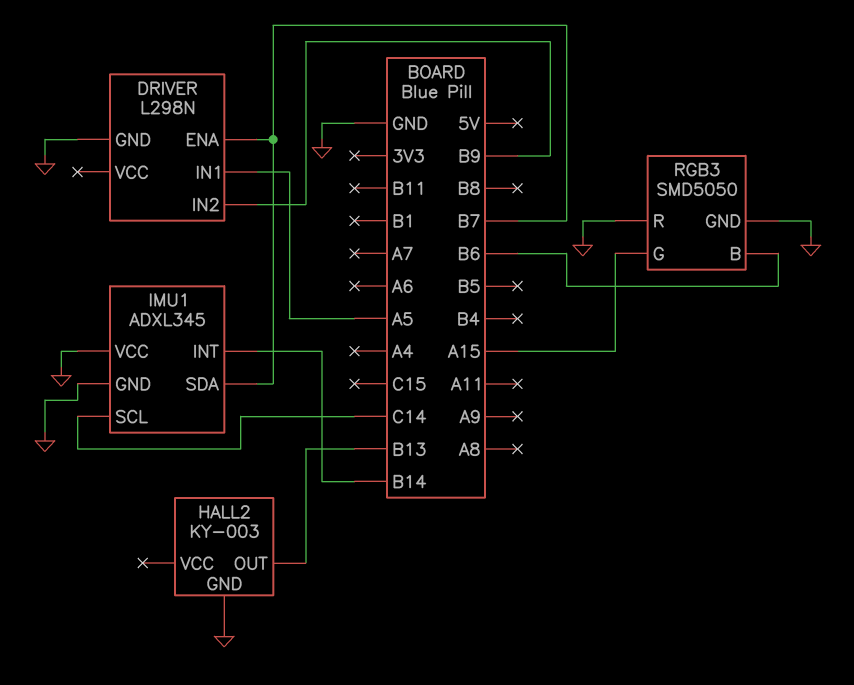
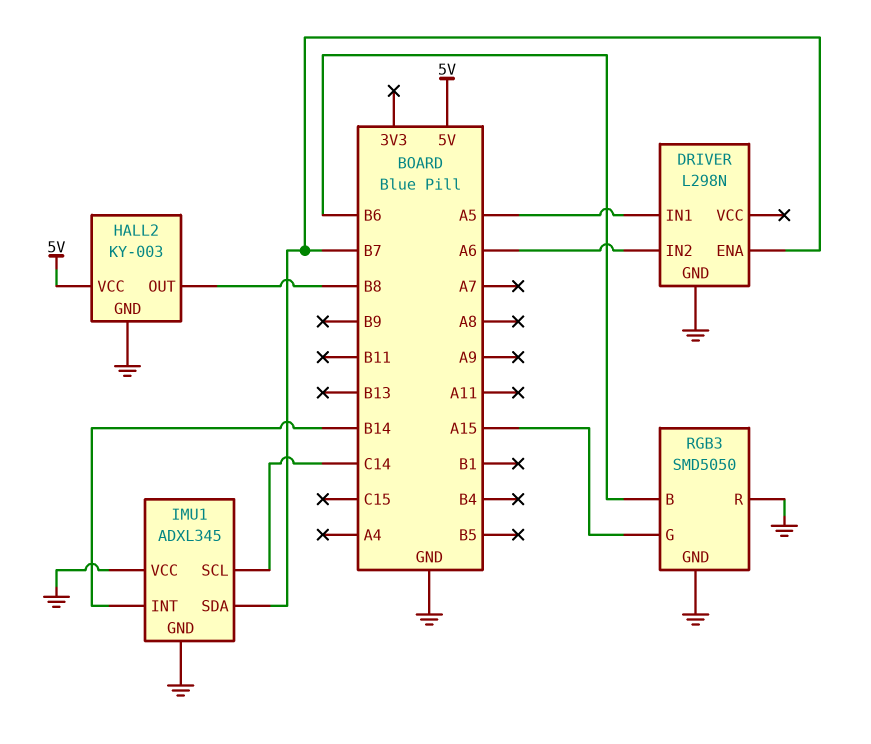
DRIVER pin IN2: B9 -> A6
HALL2 pin OUT: B13 -> B8
HALL2 pin VCC: none -> 5V

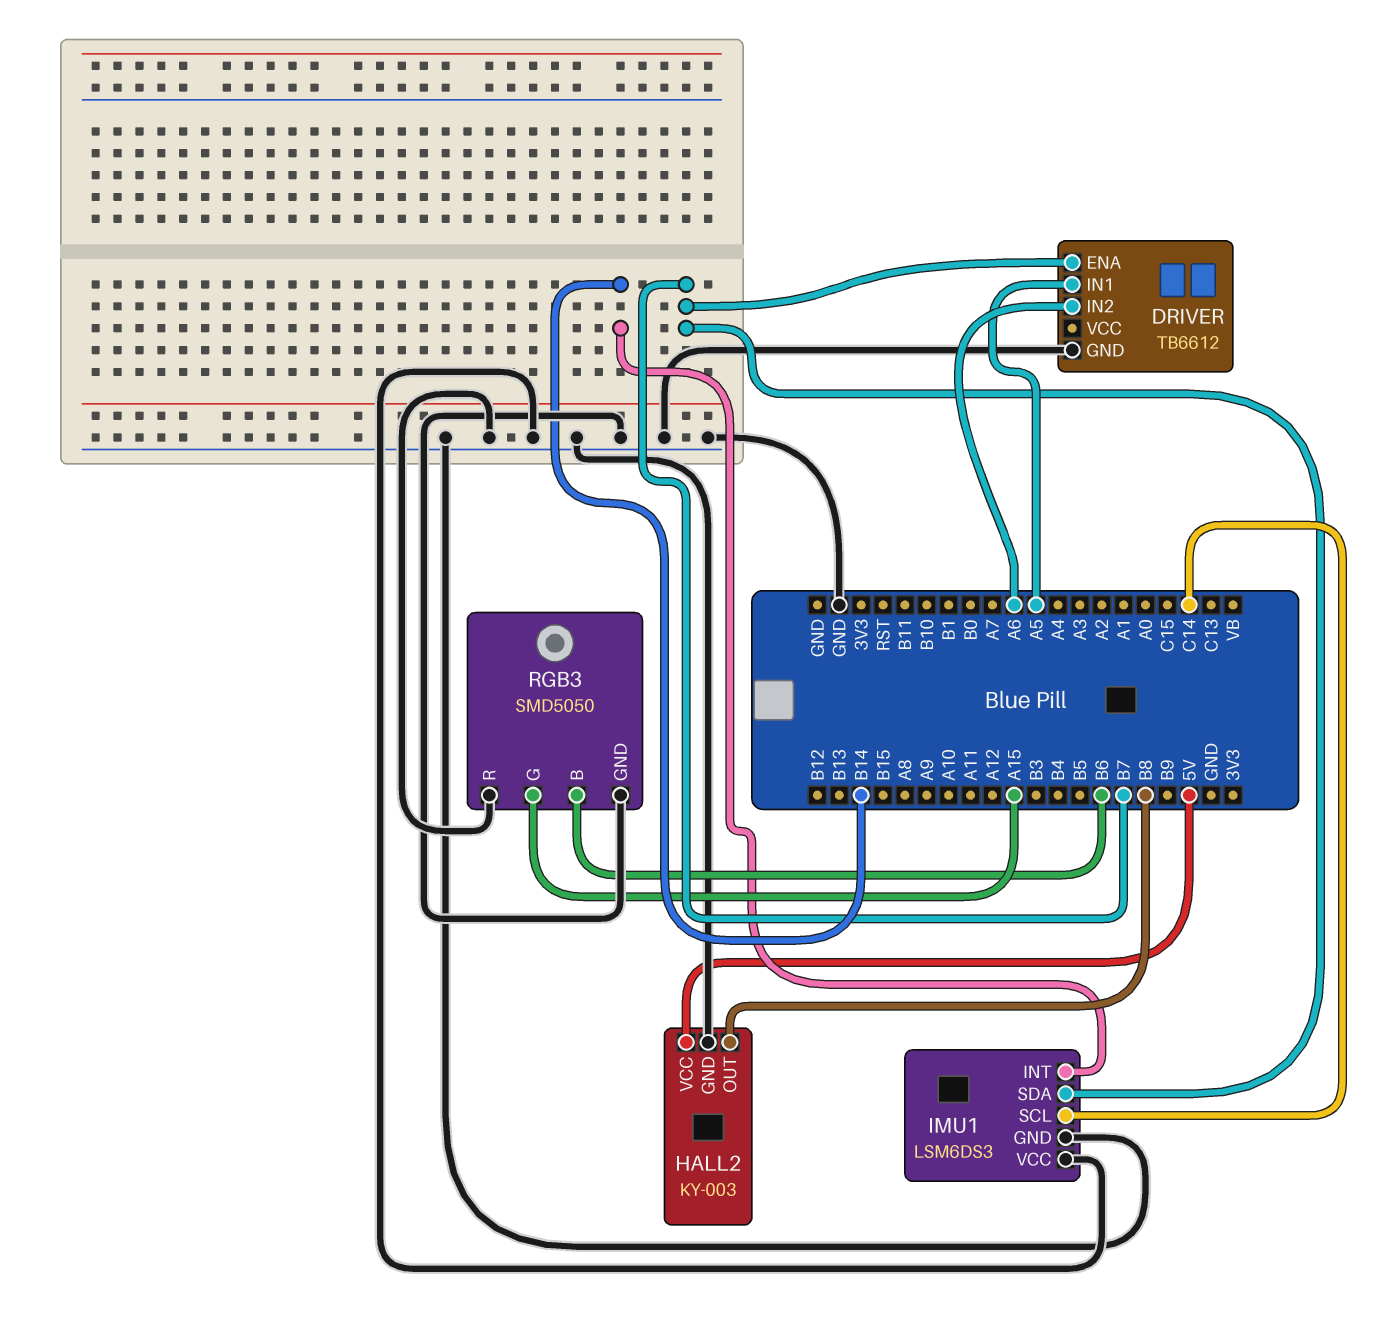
DRIVER: L298N -> TB6612
IMU1: ADXL345 -> LSM6DS3

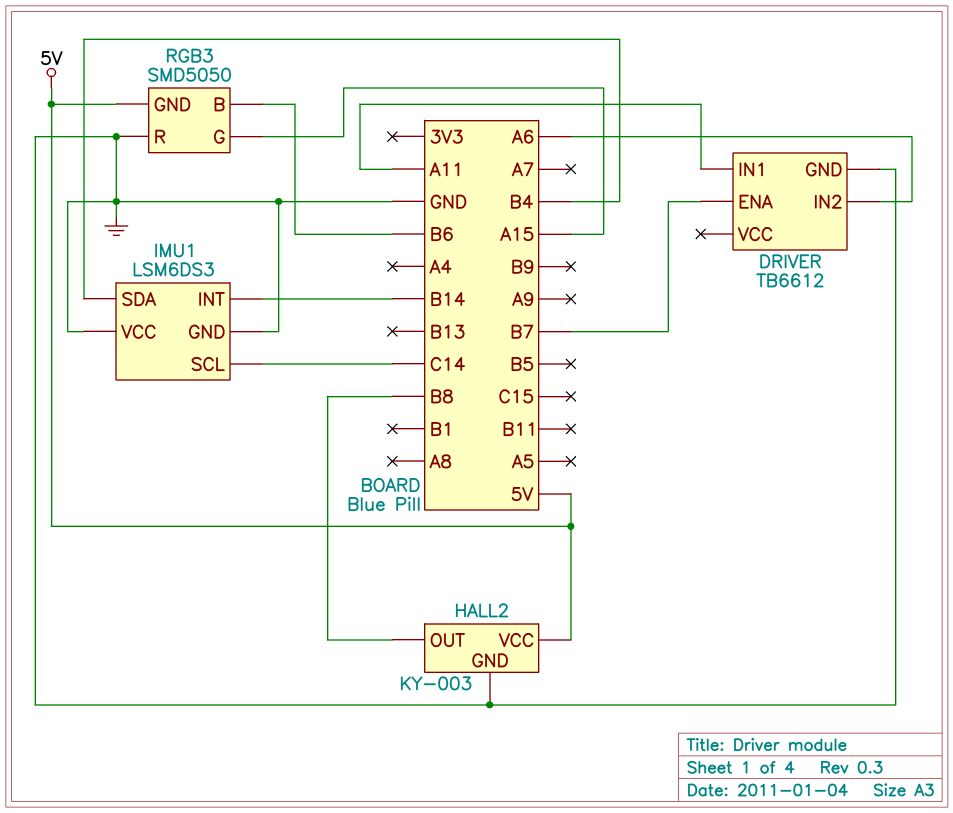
DRIVER pin IN1: A5 -> A11
IMU1 pin SDA: B7 -> B4
RGB3 pin GND: GND -> 5V

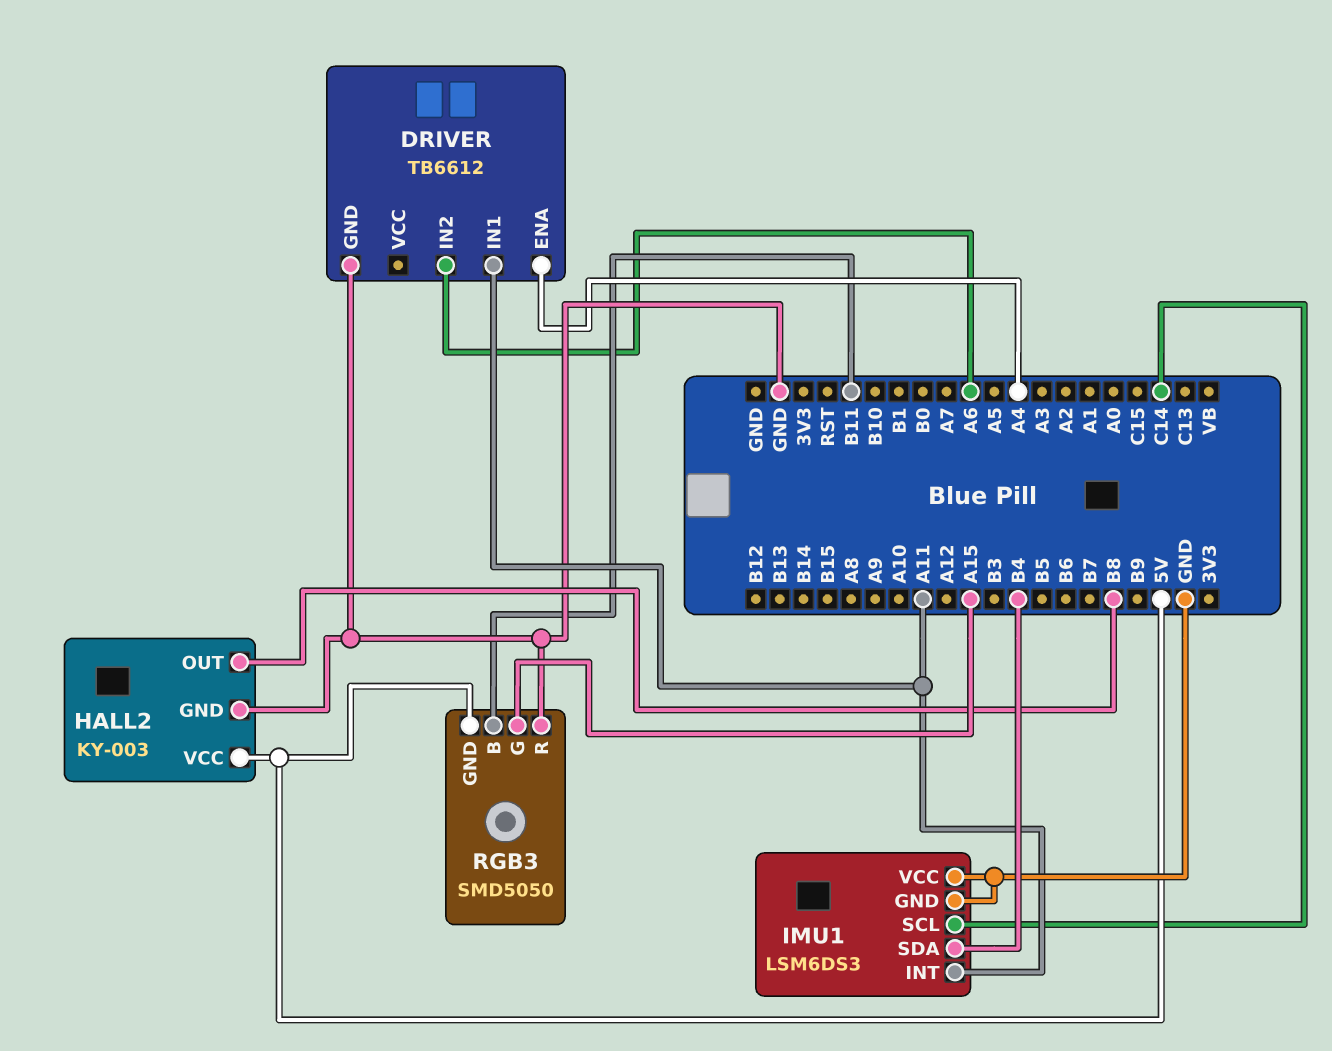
DRIVER pin ENA: B7 -> A4
IMU1 pin INT: B14 -> A11
RGB3 pin B: B6 -> B11

